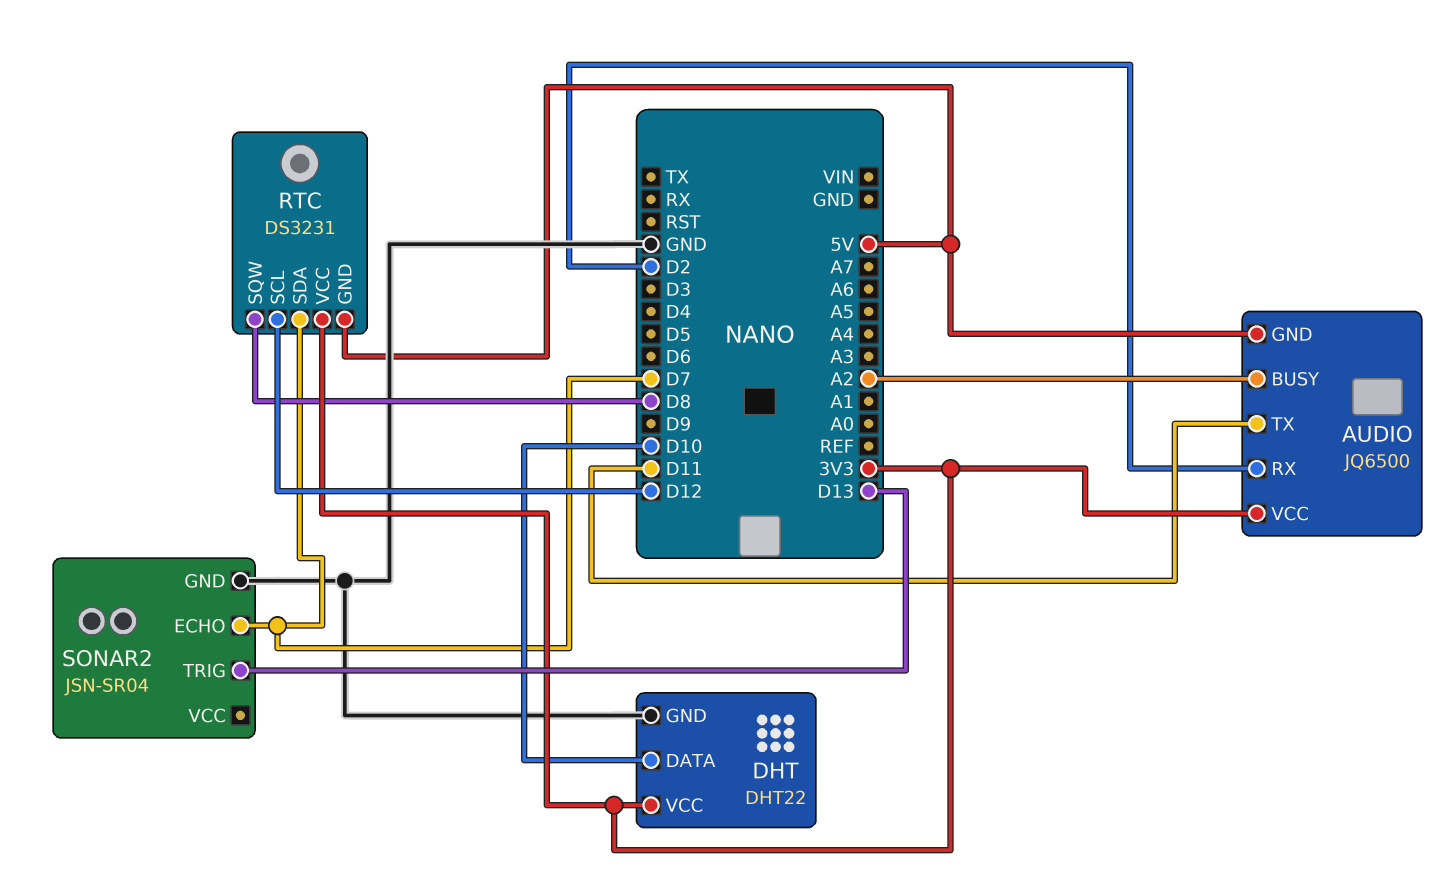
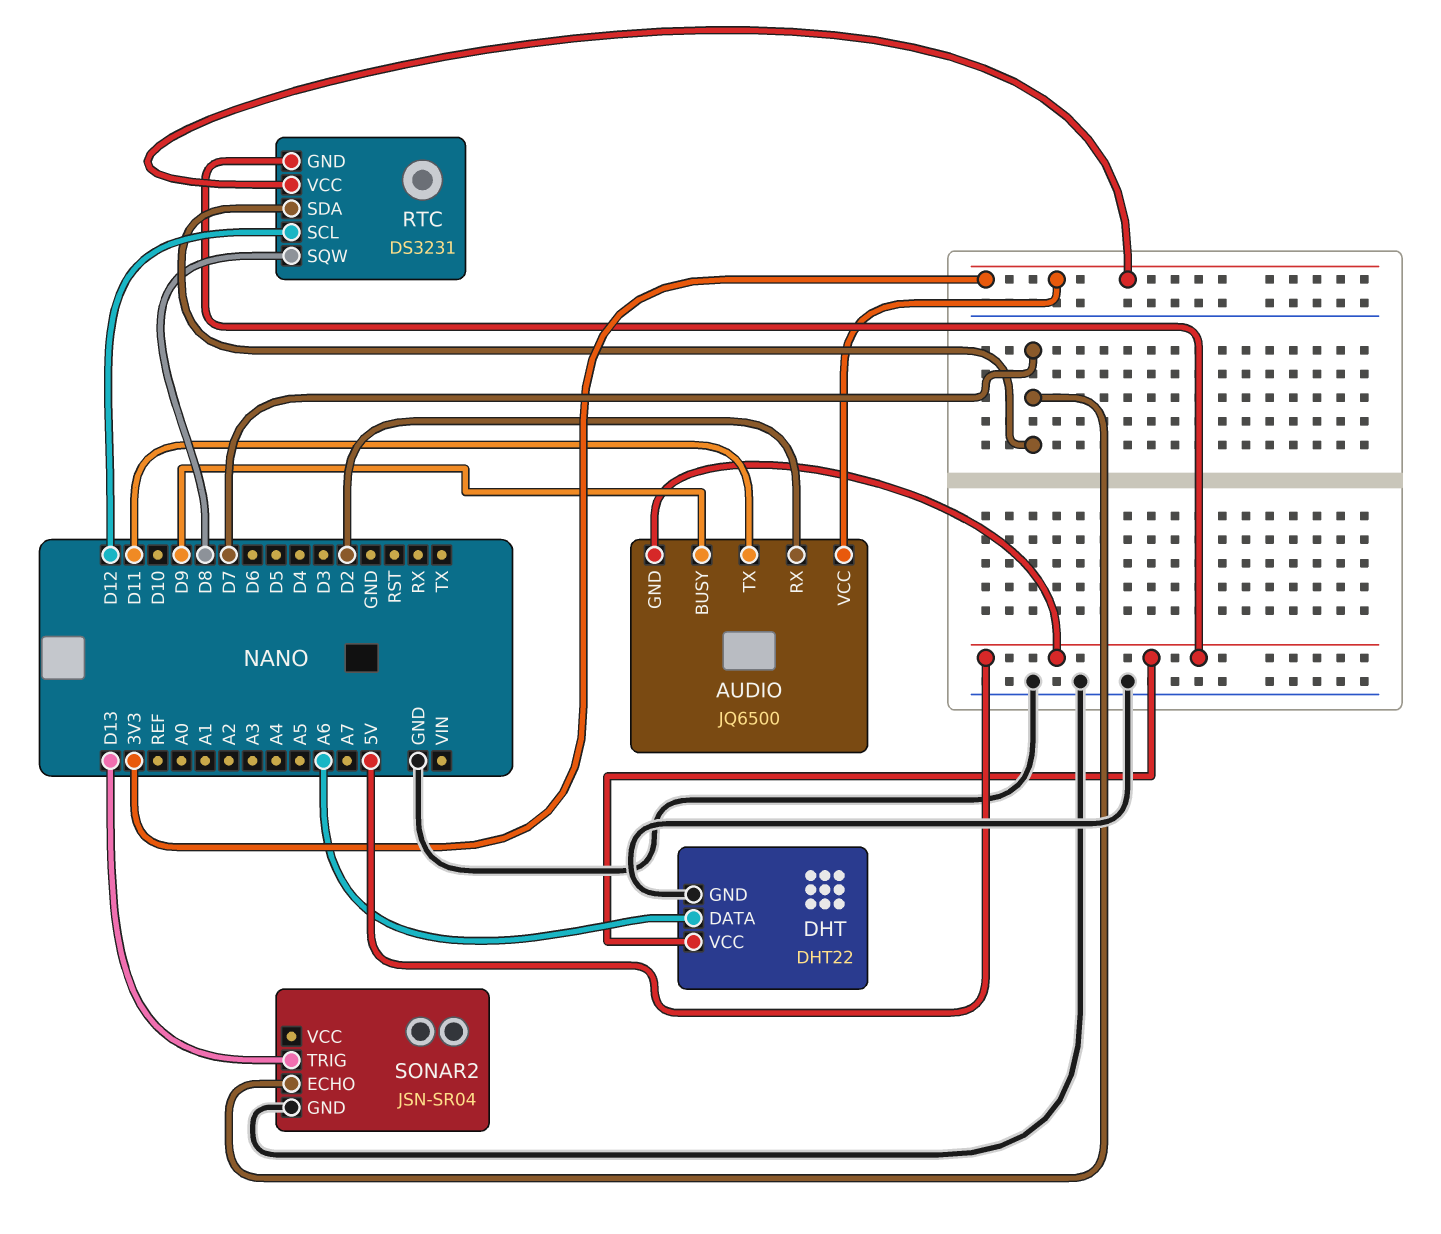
AUDIO pin BUSY: A2 -> D9
DHT pin DATA: D10 -> A6
DHT pin VCC: 3V3 -> 5V

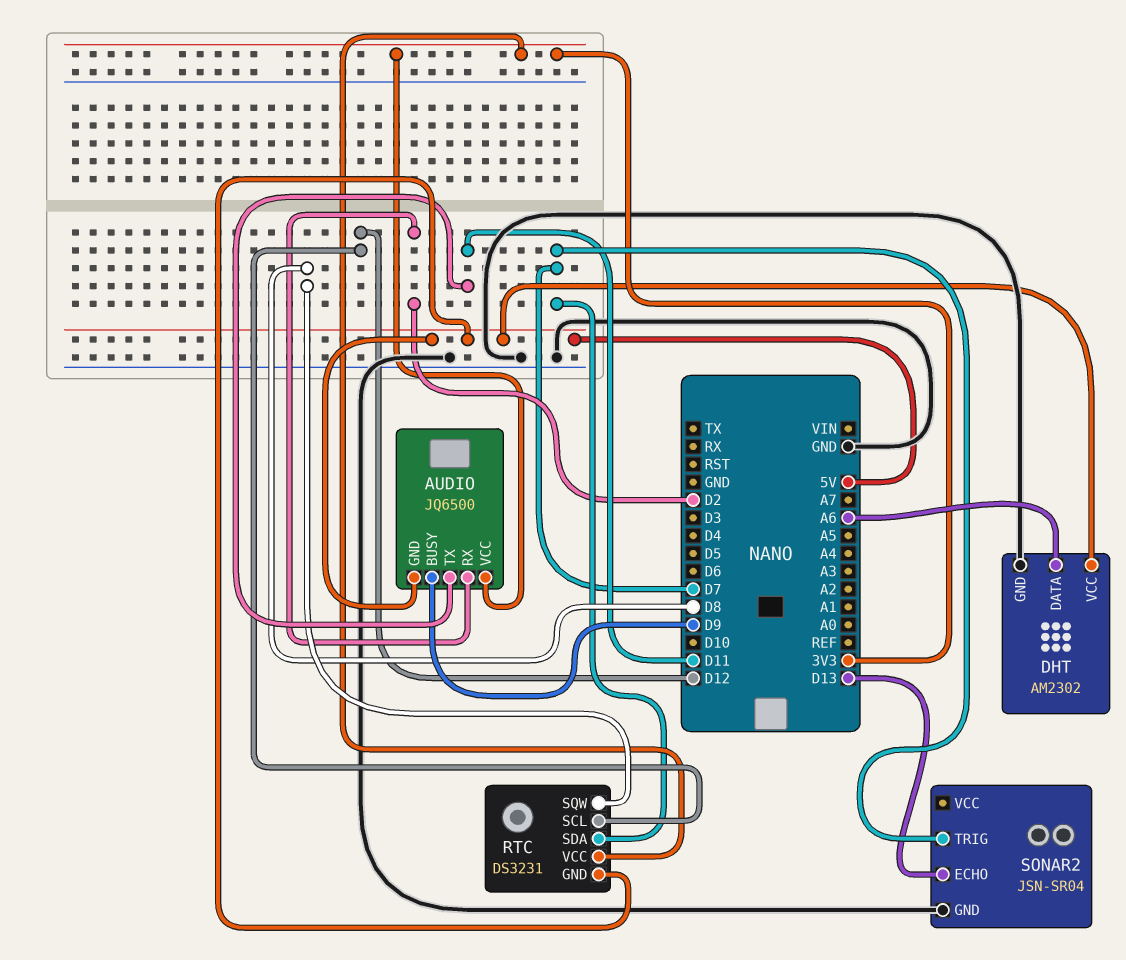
DHT: DHT22 -> AM2302
SONAR2 pin ECHO: D7 -> D13
SONAR2 pin TRIG: D13 -> D7

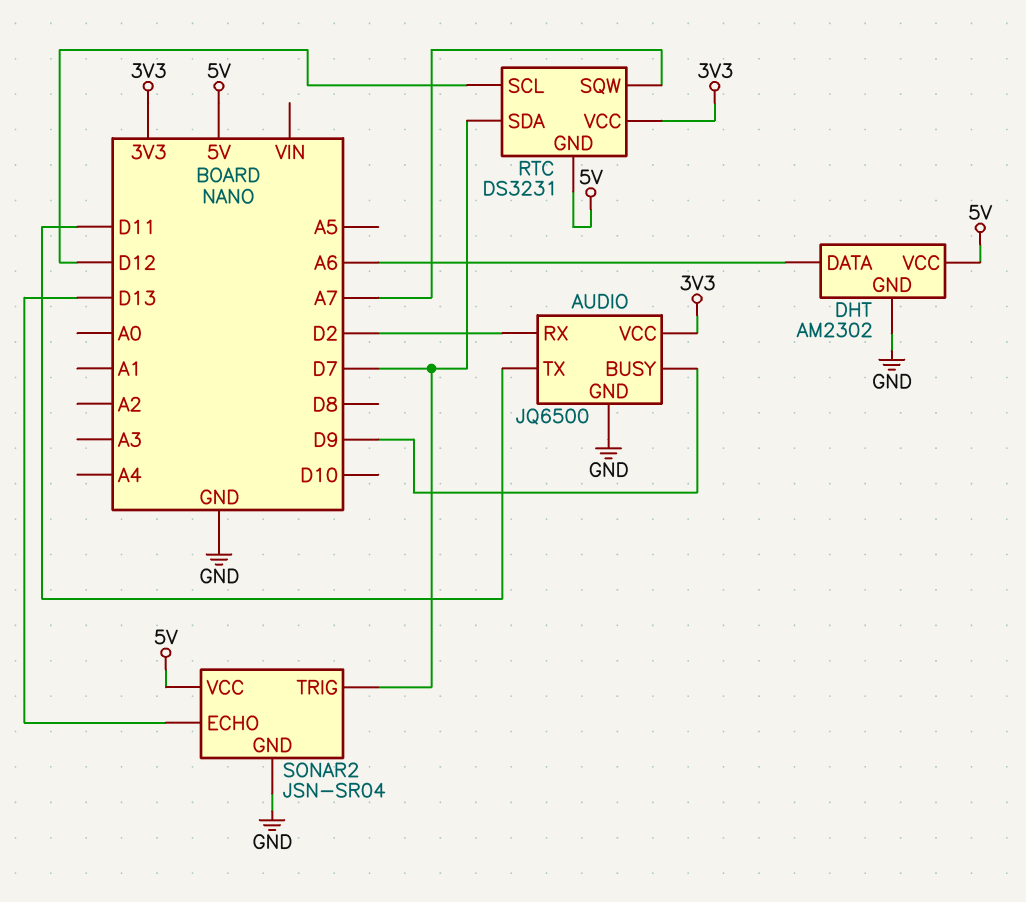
AUDIO pin GND: 5V -> GND
RTC pin SQW: D8 -> A7
SONAR2 pin VCC: none -> 5V

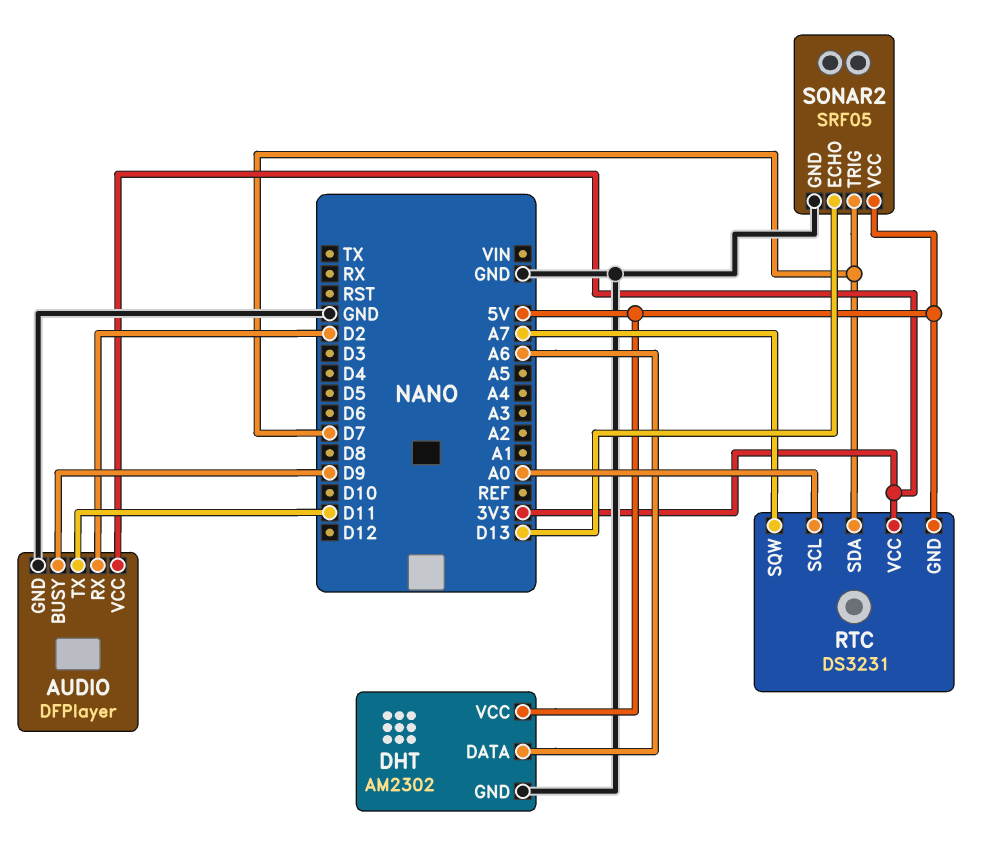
AUDIO: JQ6500 -> DFPlayer
RTC pin SCL: D12 -> A0
SONAR2: JSN-SR04 -> SRF05

